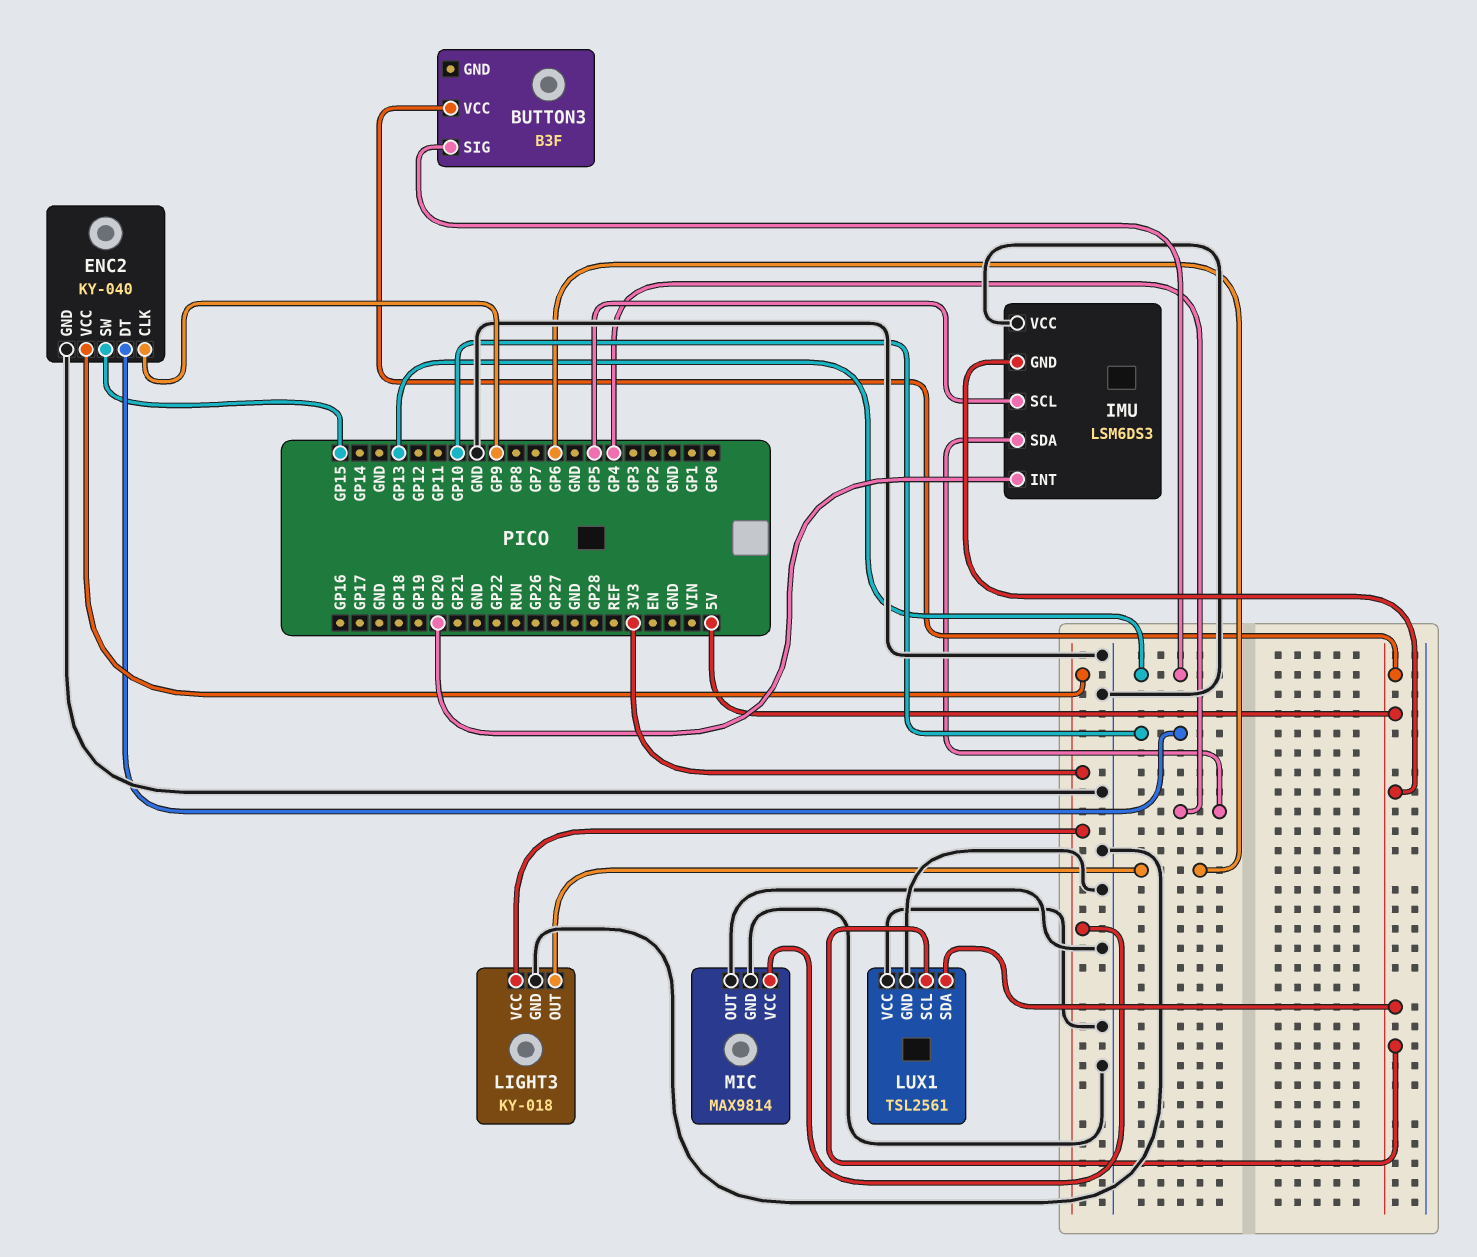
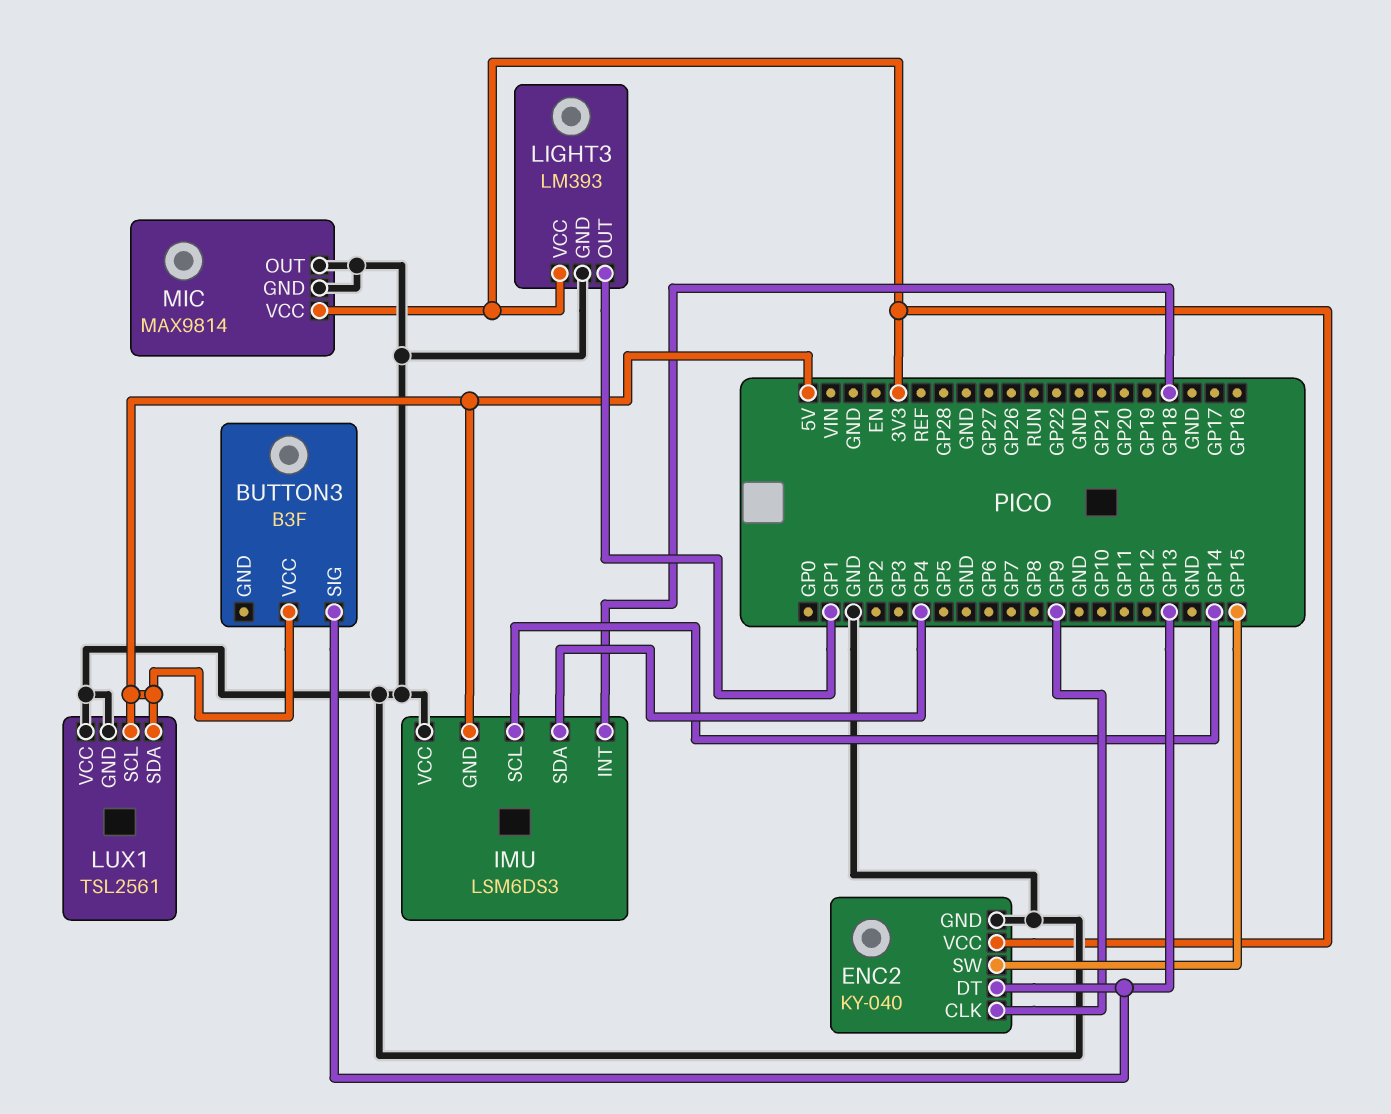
ENC2 pin DT: GP10 -> GP13
IMU pin INT: GP20 -> GP18
IMU pin SCL: GP5 -> GP14
LIGHT3: KY-018 -> LM393
LIGHT3 pin OUT: GP6 -> GP1

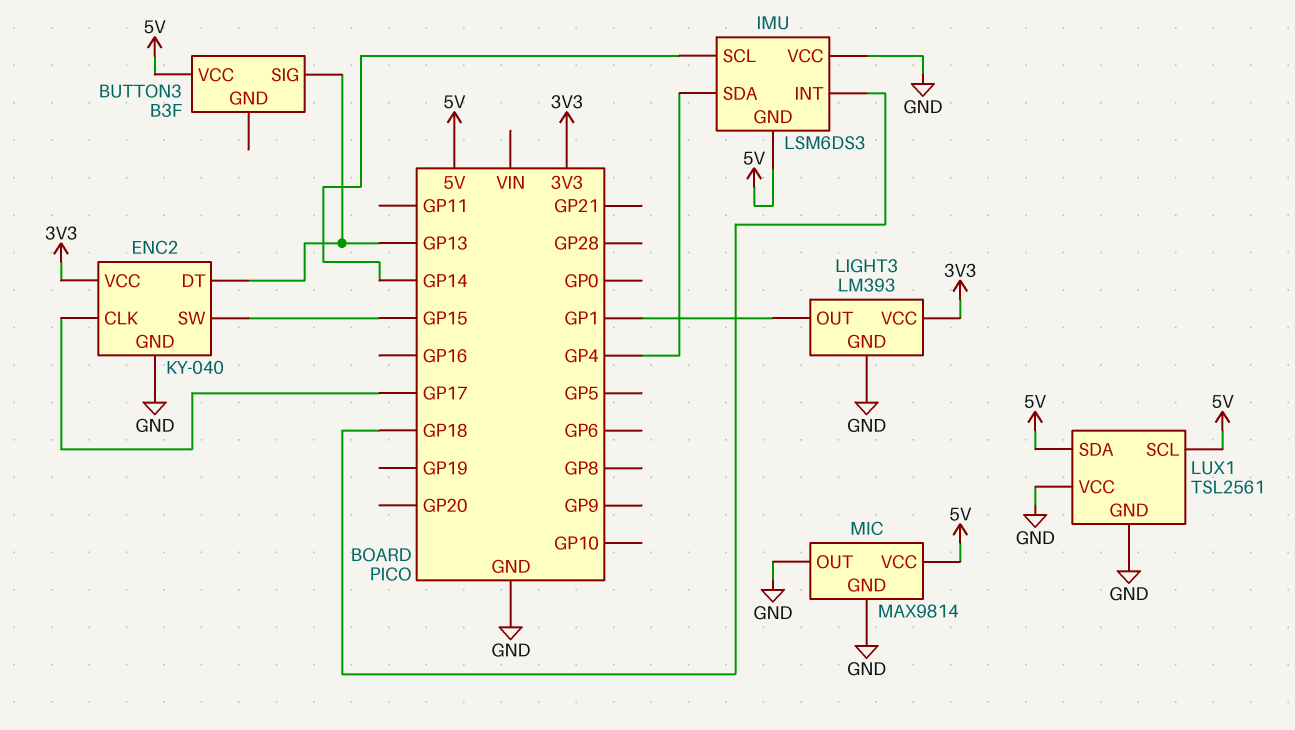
ENC2 pin CLK: GP9 -> GP17
MIC pin VCC: 3V3 -> 5V

